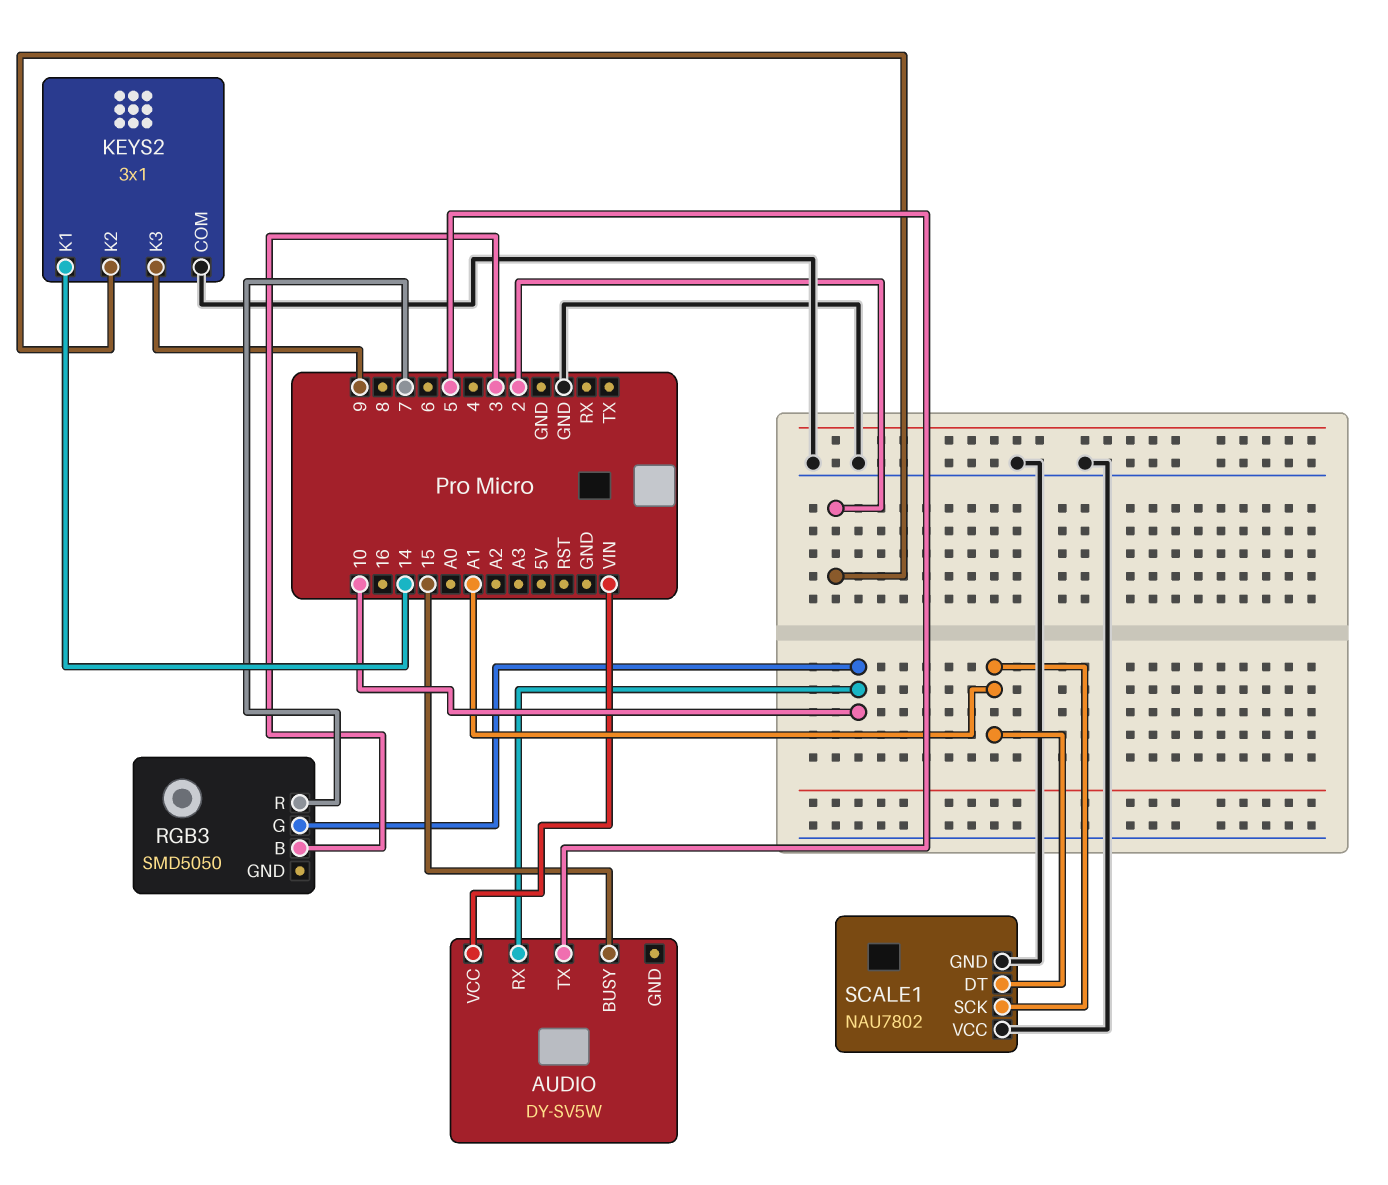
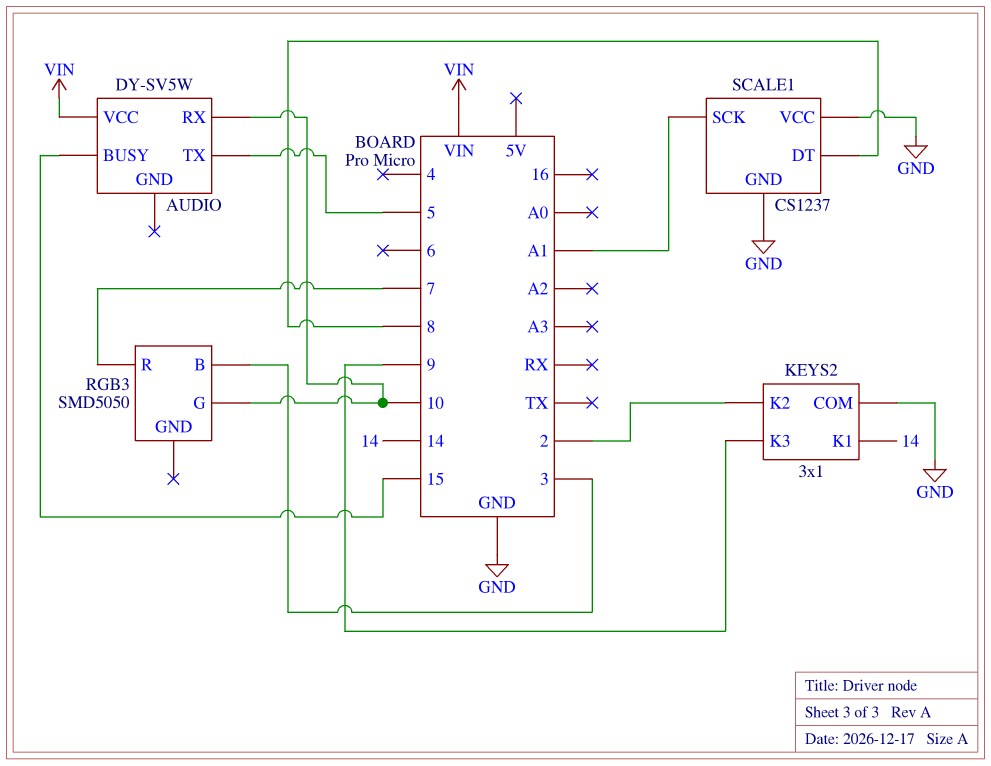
SCALE1: NAU7802 -> CS1237
SCALE1 pin DT: A1 -> 8

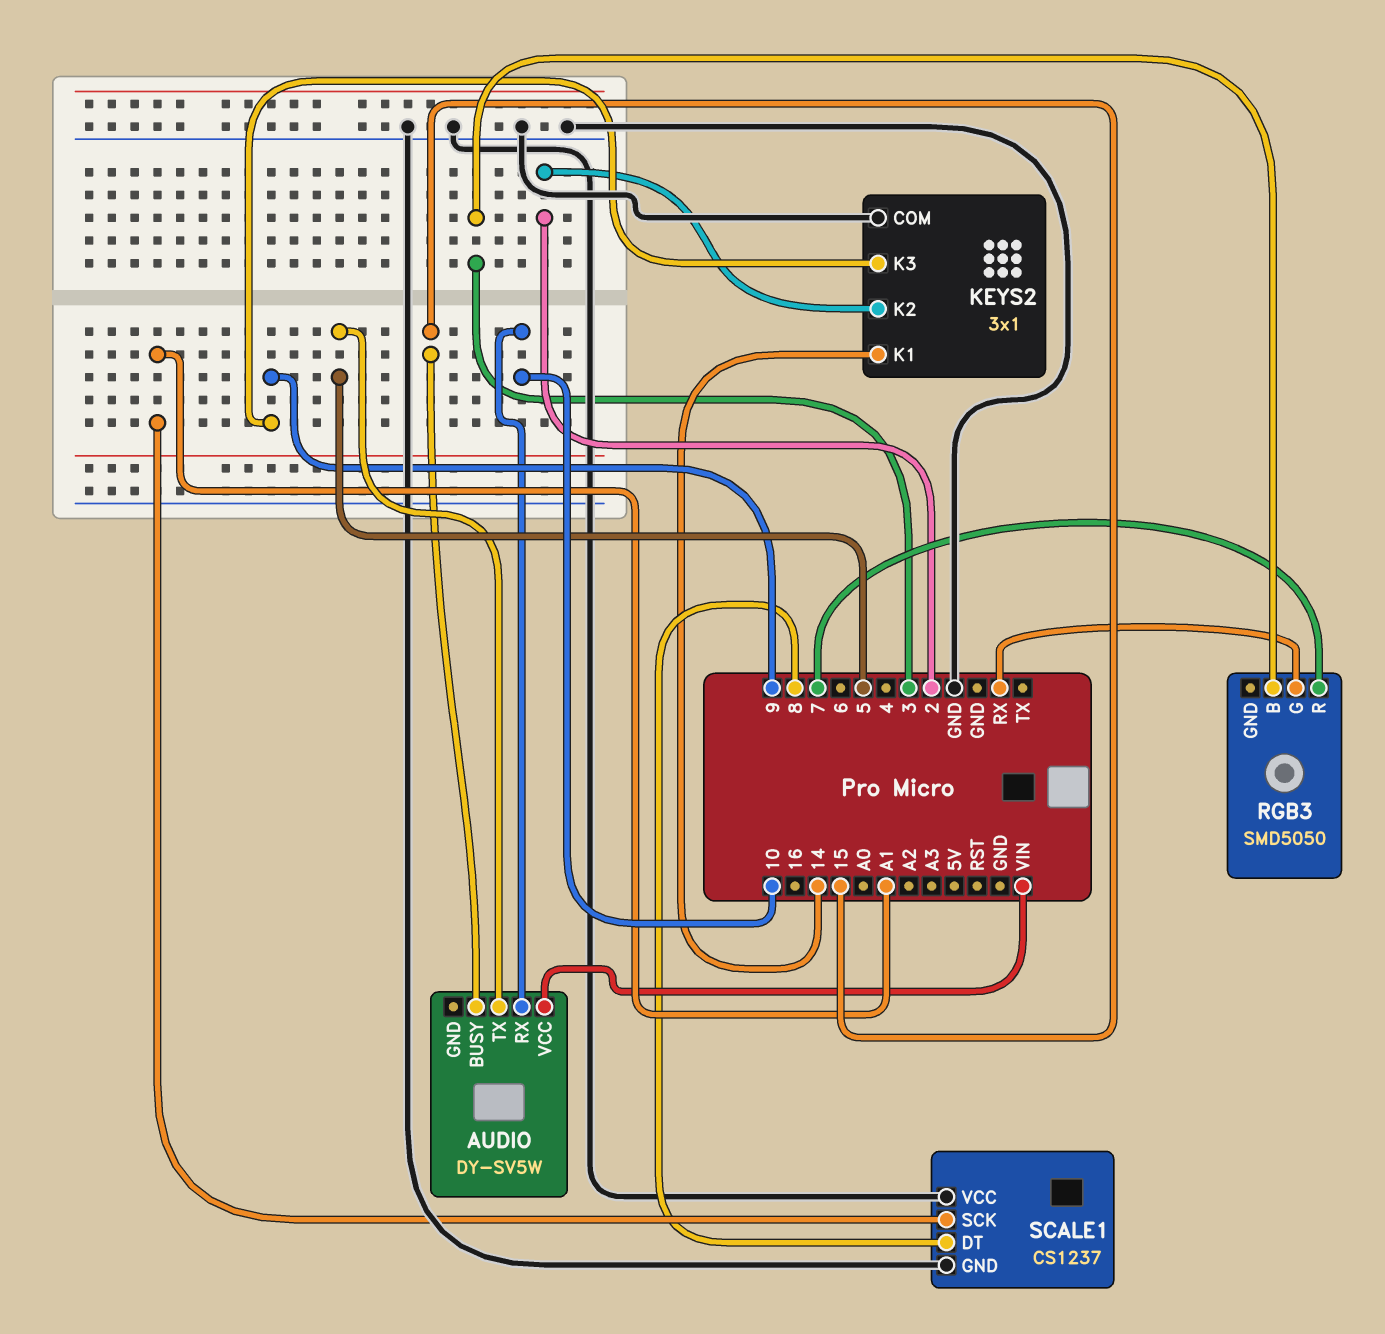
RGB3 pin G: 10 -> RX

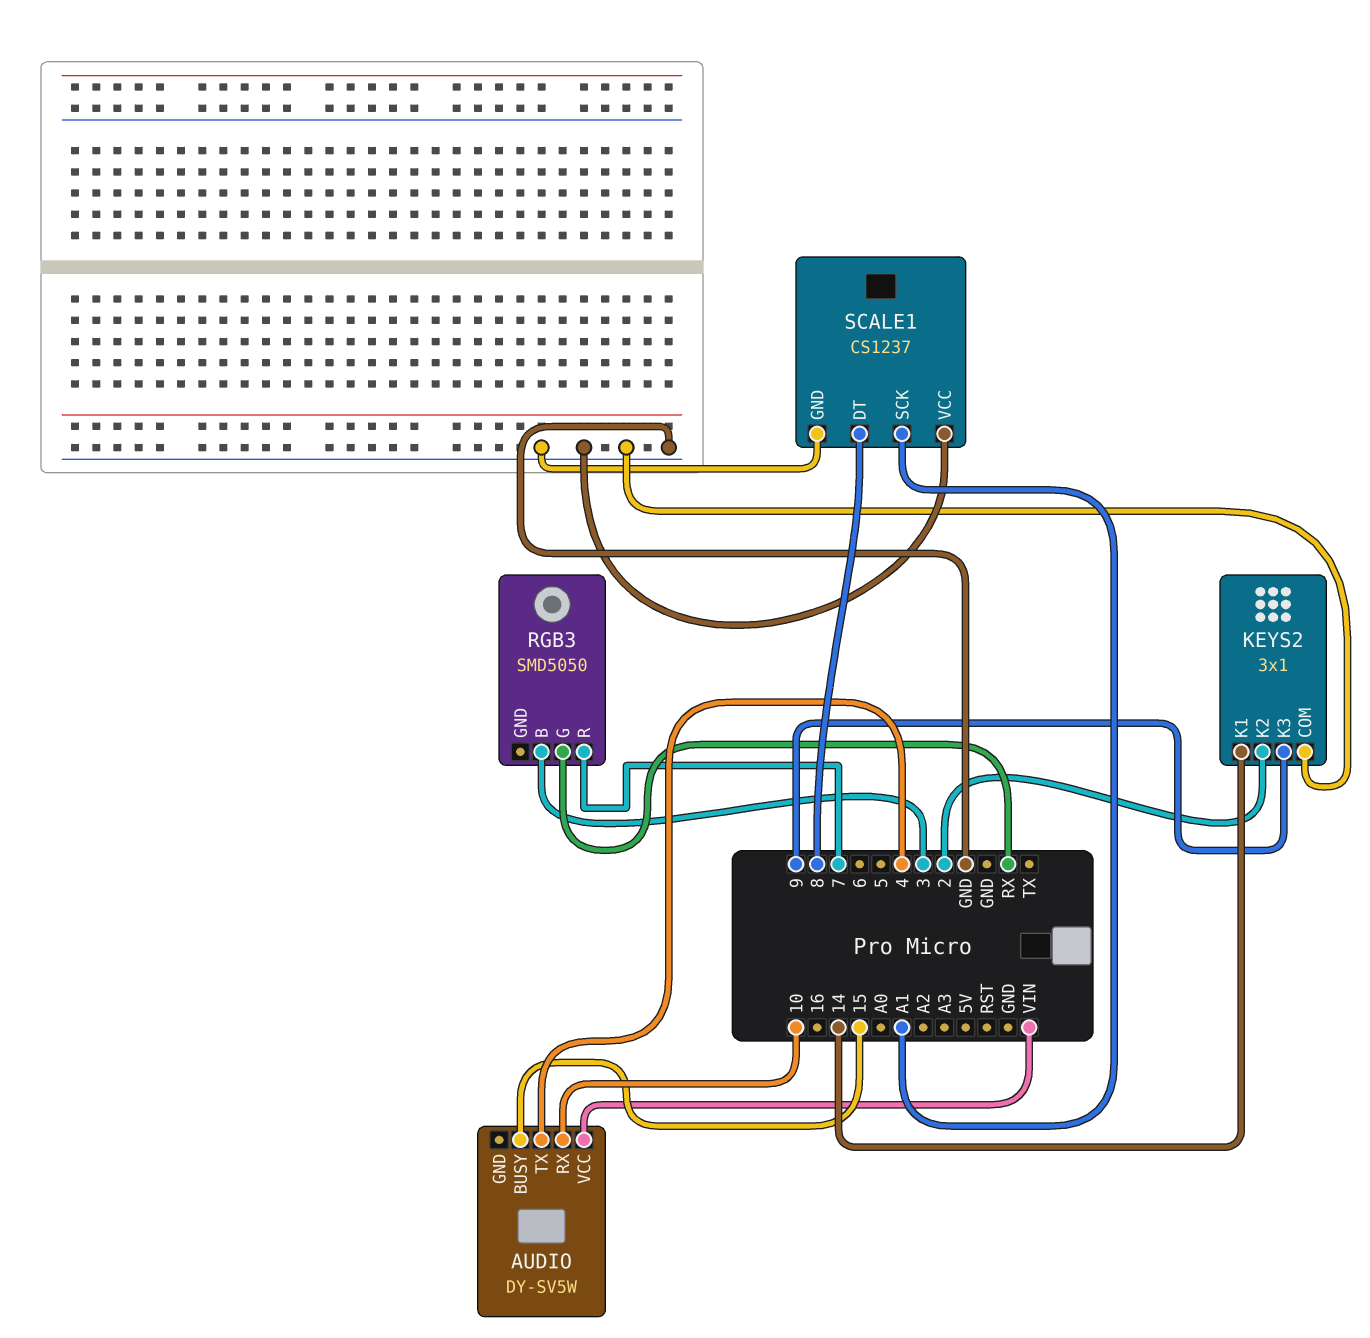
AUDIO pin TX: 5 -> 4

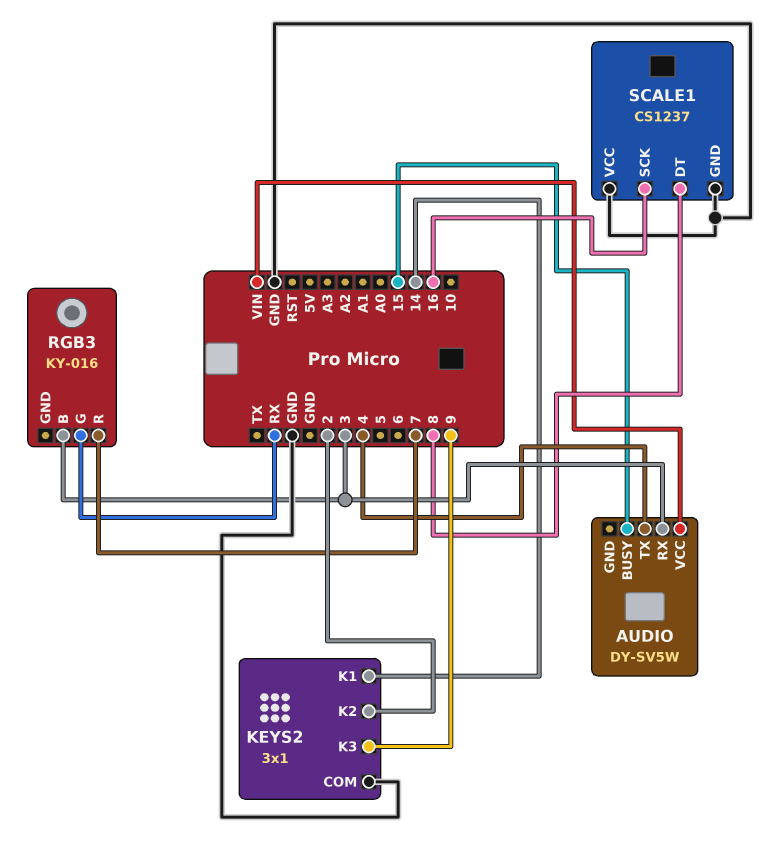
AUDIO pin RX: 10 -> 3
RGB3: SMD5050 -> KY-016
SCALE1 pin SCK: A1 -> 16

